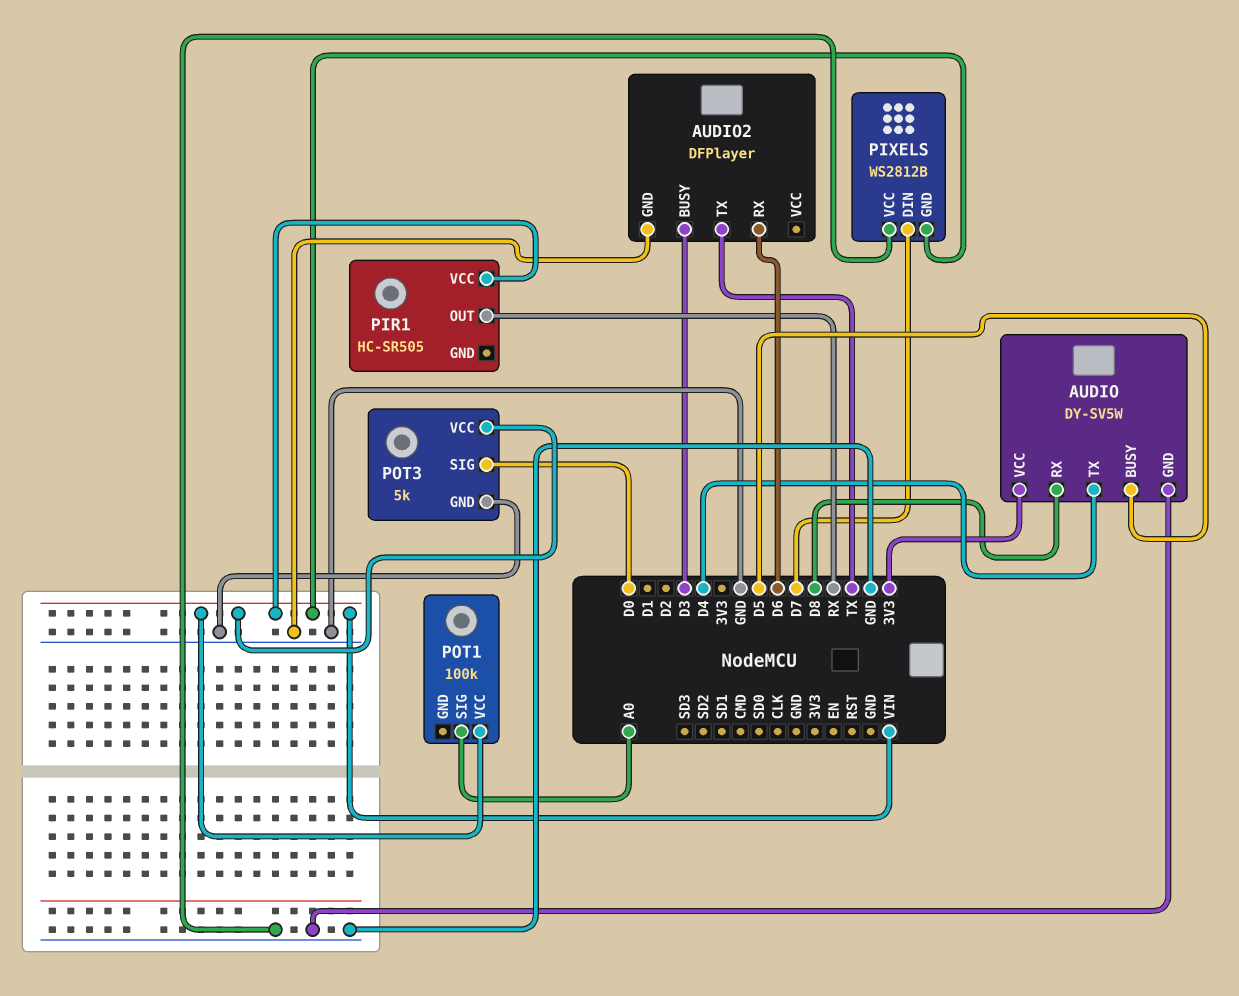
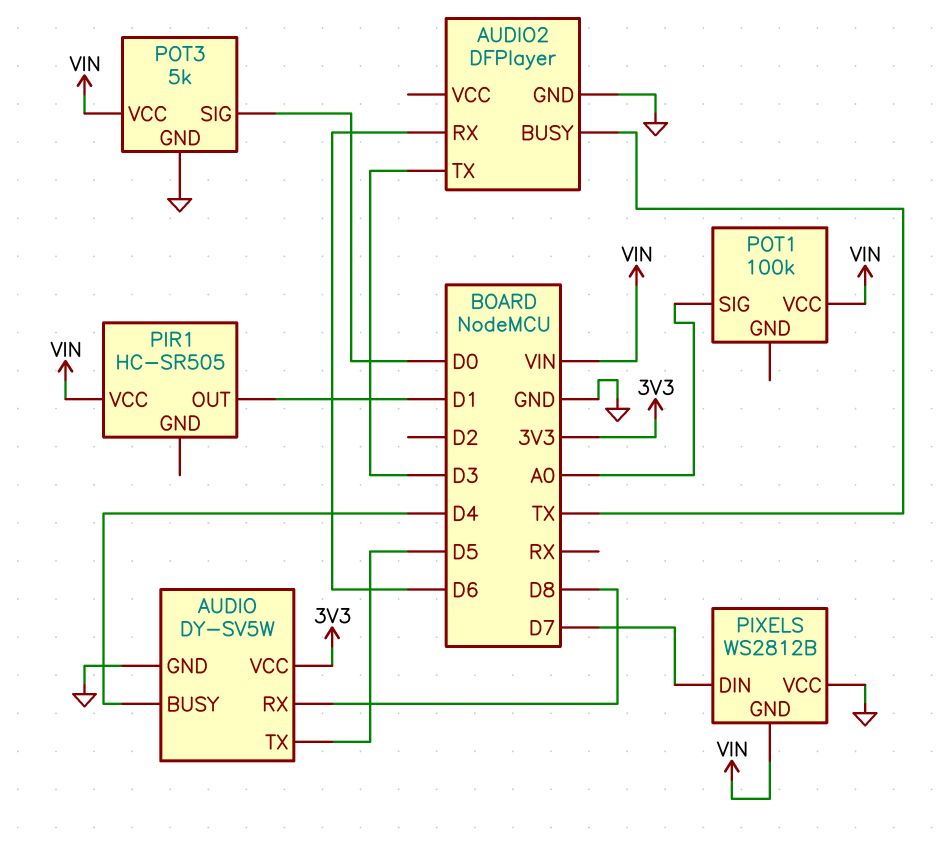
AUDIO pin BUSY: D5 -> D4
AUDIO pin TX: D4 -> D5
AUDIO2 pin BUSY: D3 -> TX
AUDIO2 pin TX: TX -> D3
PIR1 pin OUT: RX -> D1

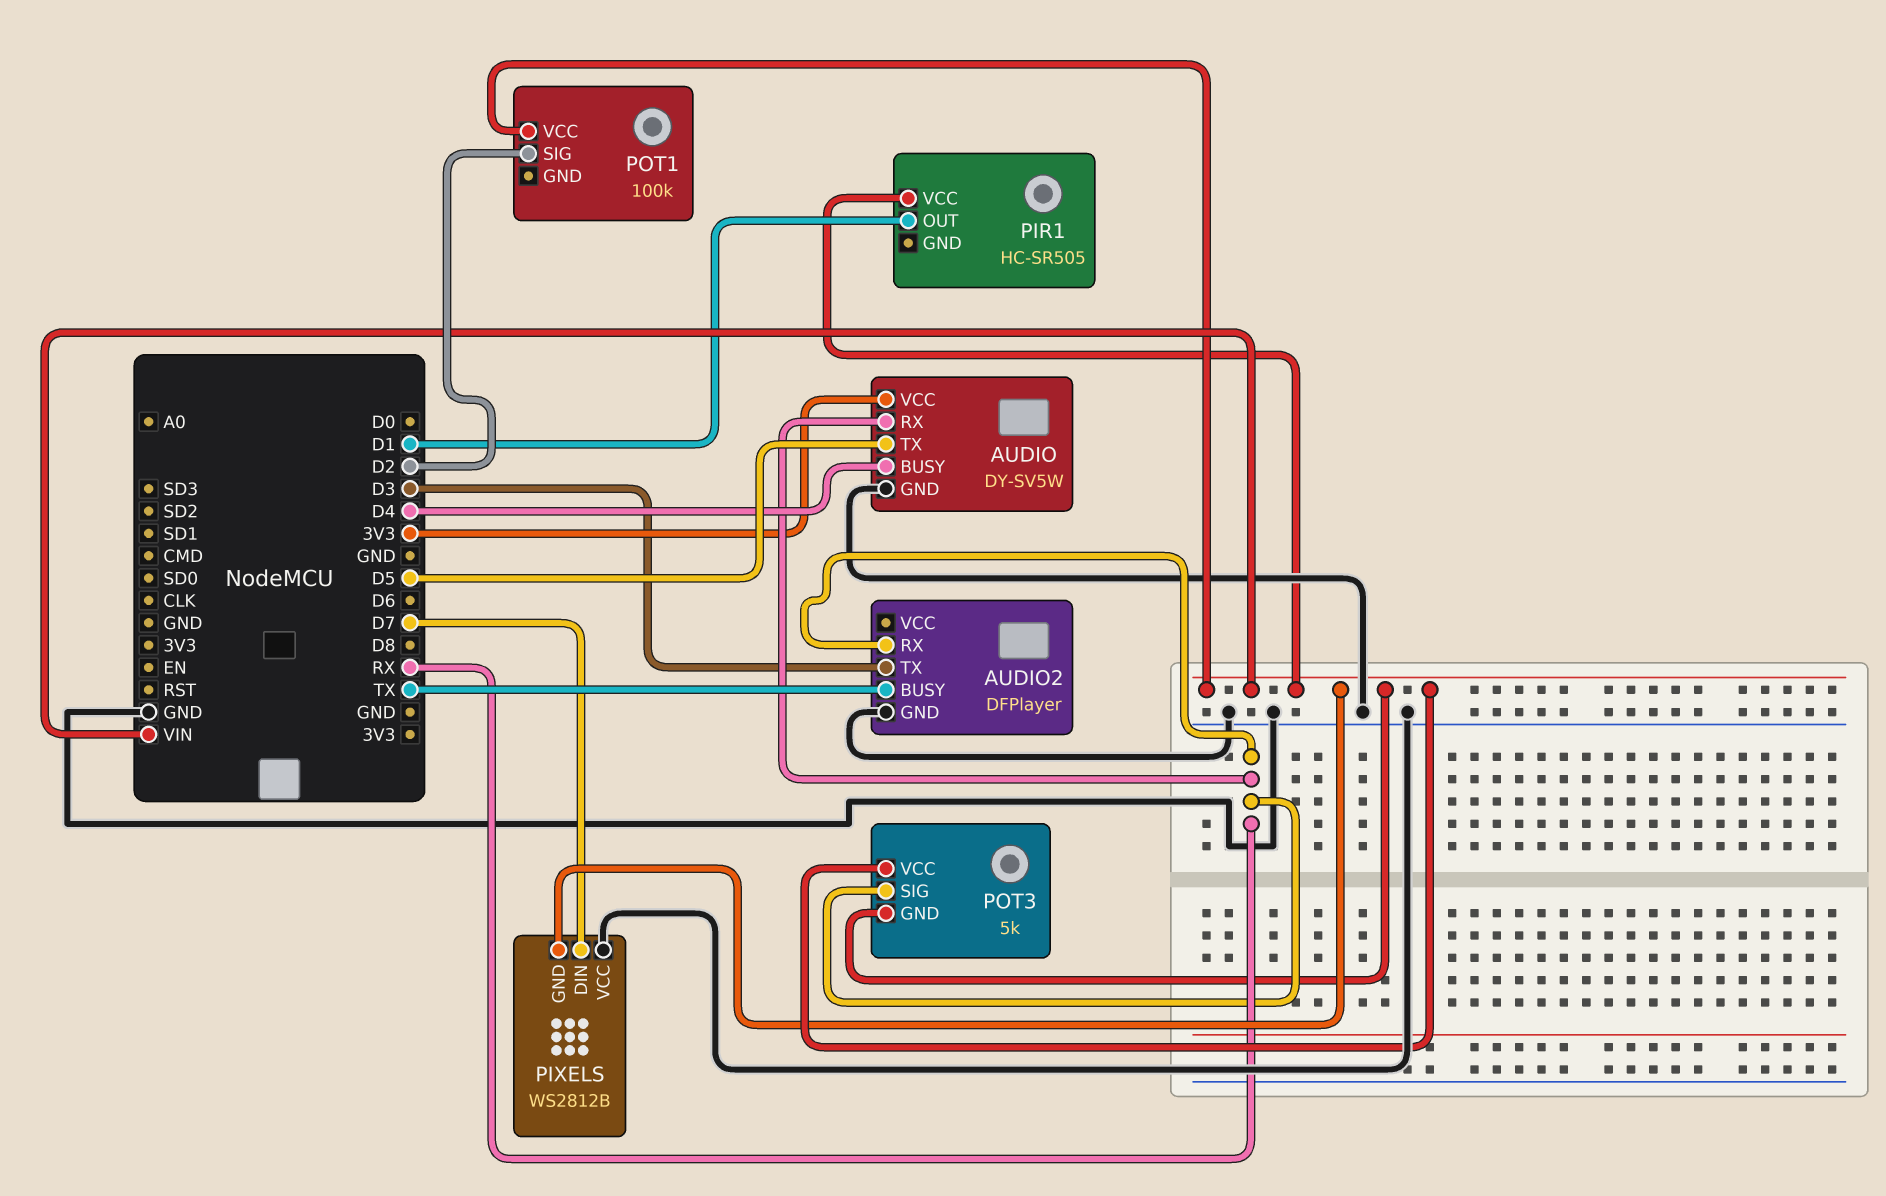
AUDIO pin RX: D8 -> RX
AUDIO2 pin RX: D6 -> RX
POT1 pin SIG: A0 -> D2
POT3 pin GND: GND -> VIN
POT3 pin SIG: D0 -> RX

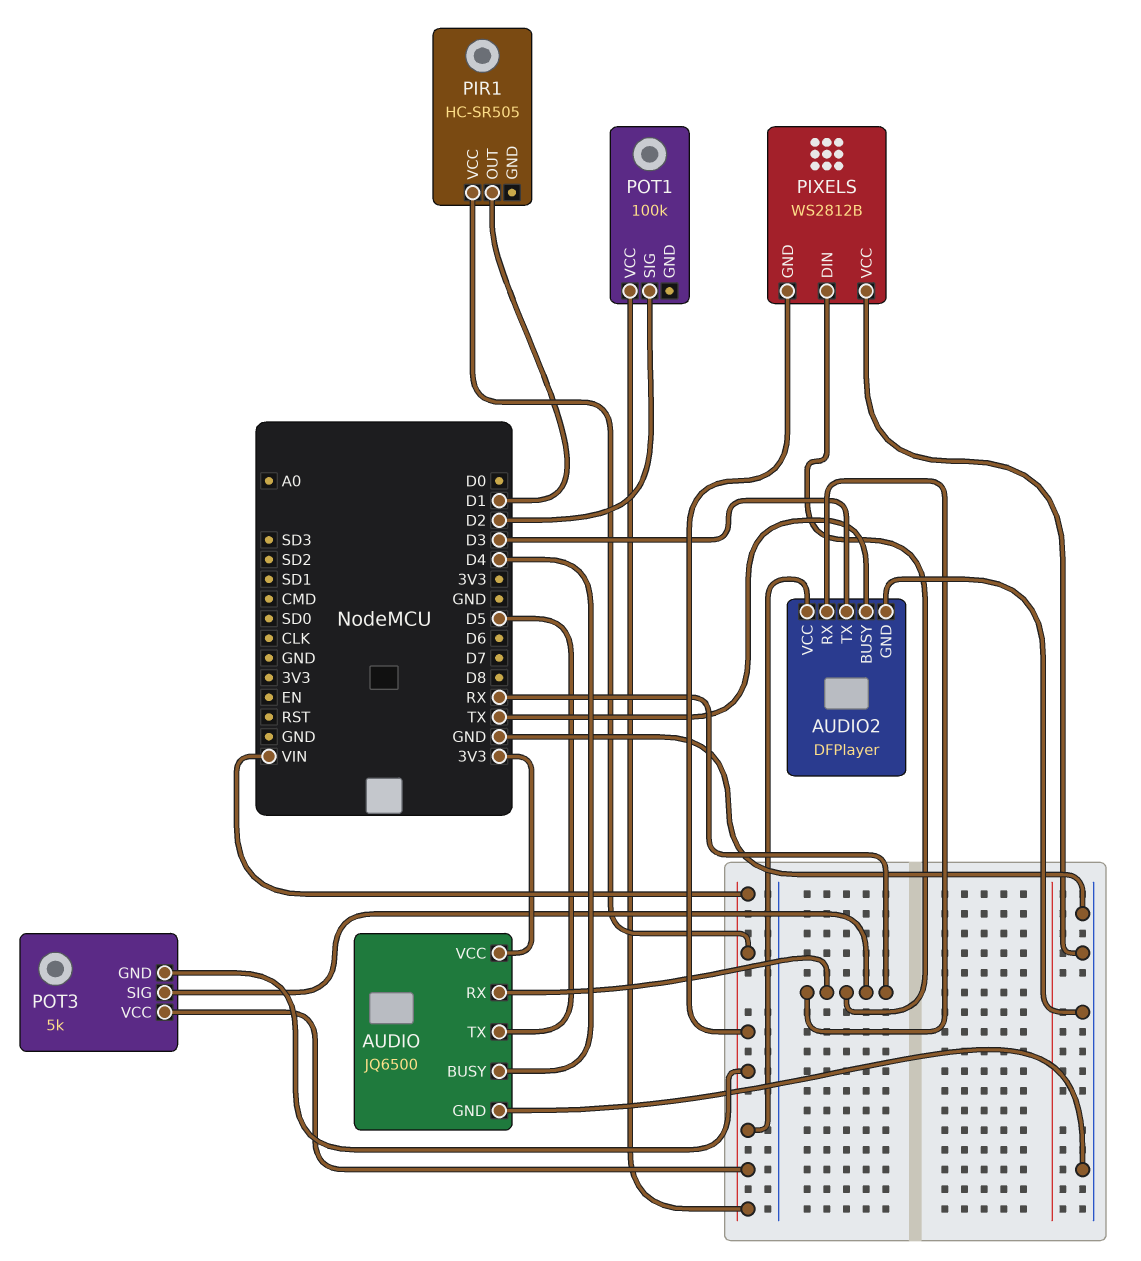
AUDIO: DY-SV5W -> JQ6500
AUDIO2 pin VCC: none -> VIN
PIXELS pin DIN: D7 -> RX

